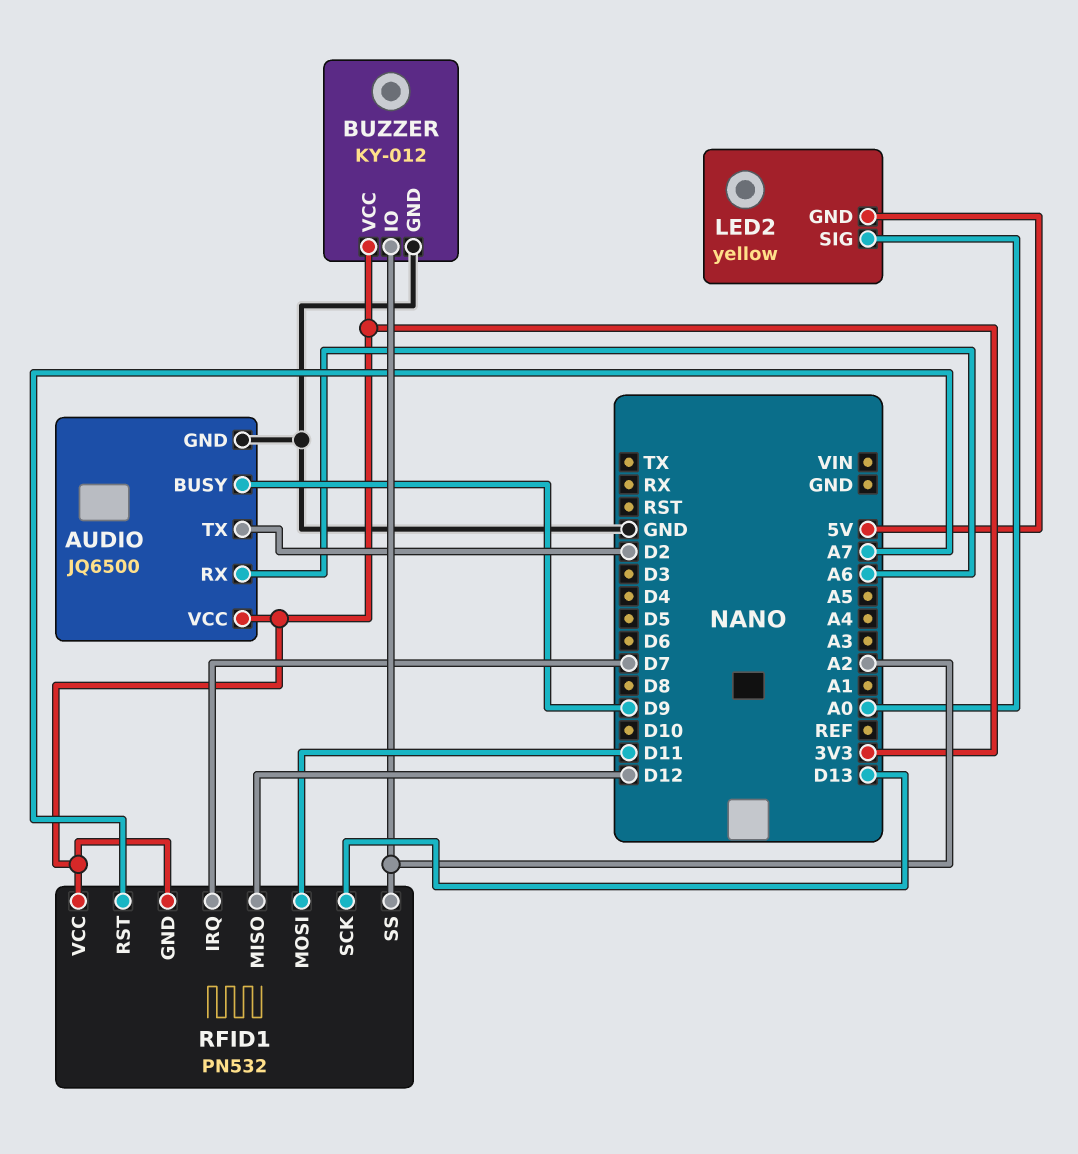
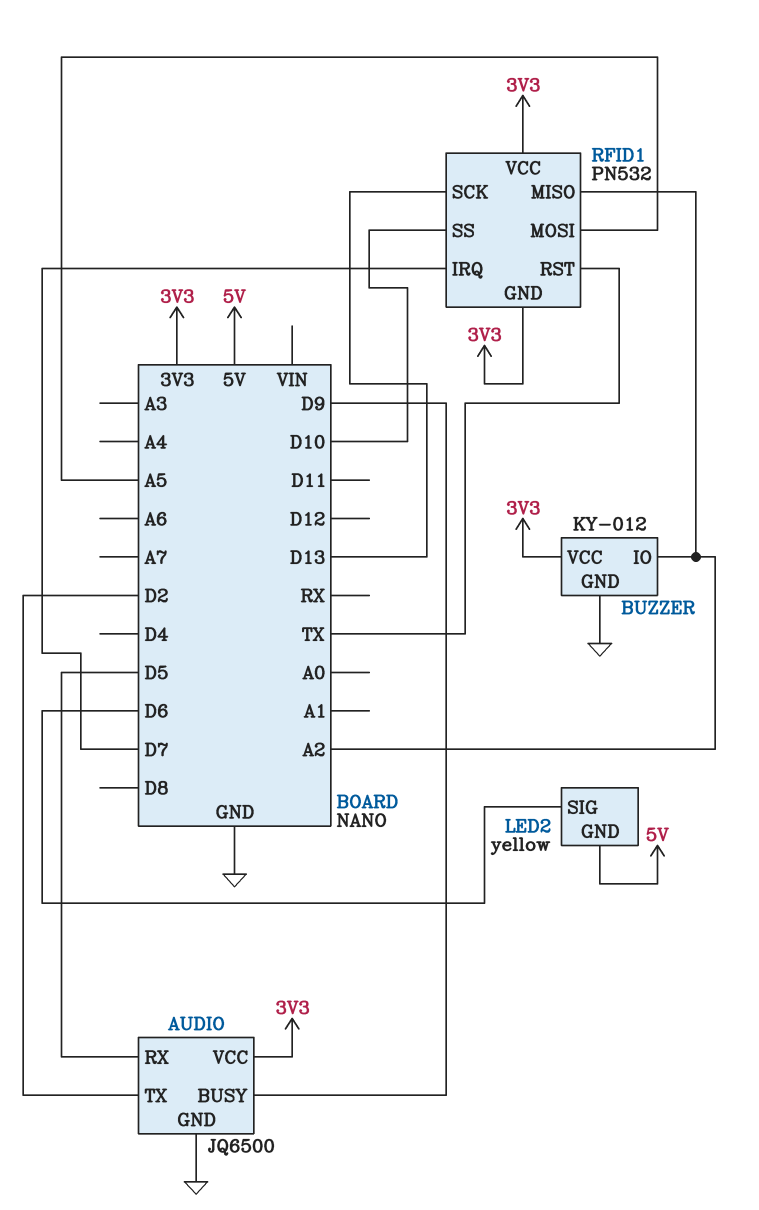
AUDIO pin RX: A6 -> D5
LED2 pin SIG: A0 -> D6
RFID1 pin MISO: D12 -> A2
RFID1 pin MOSI: D11 -> A5
RFID1 pin RST: A7 -> TX
RFID1 pin SS: A2 -> D10

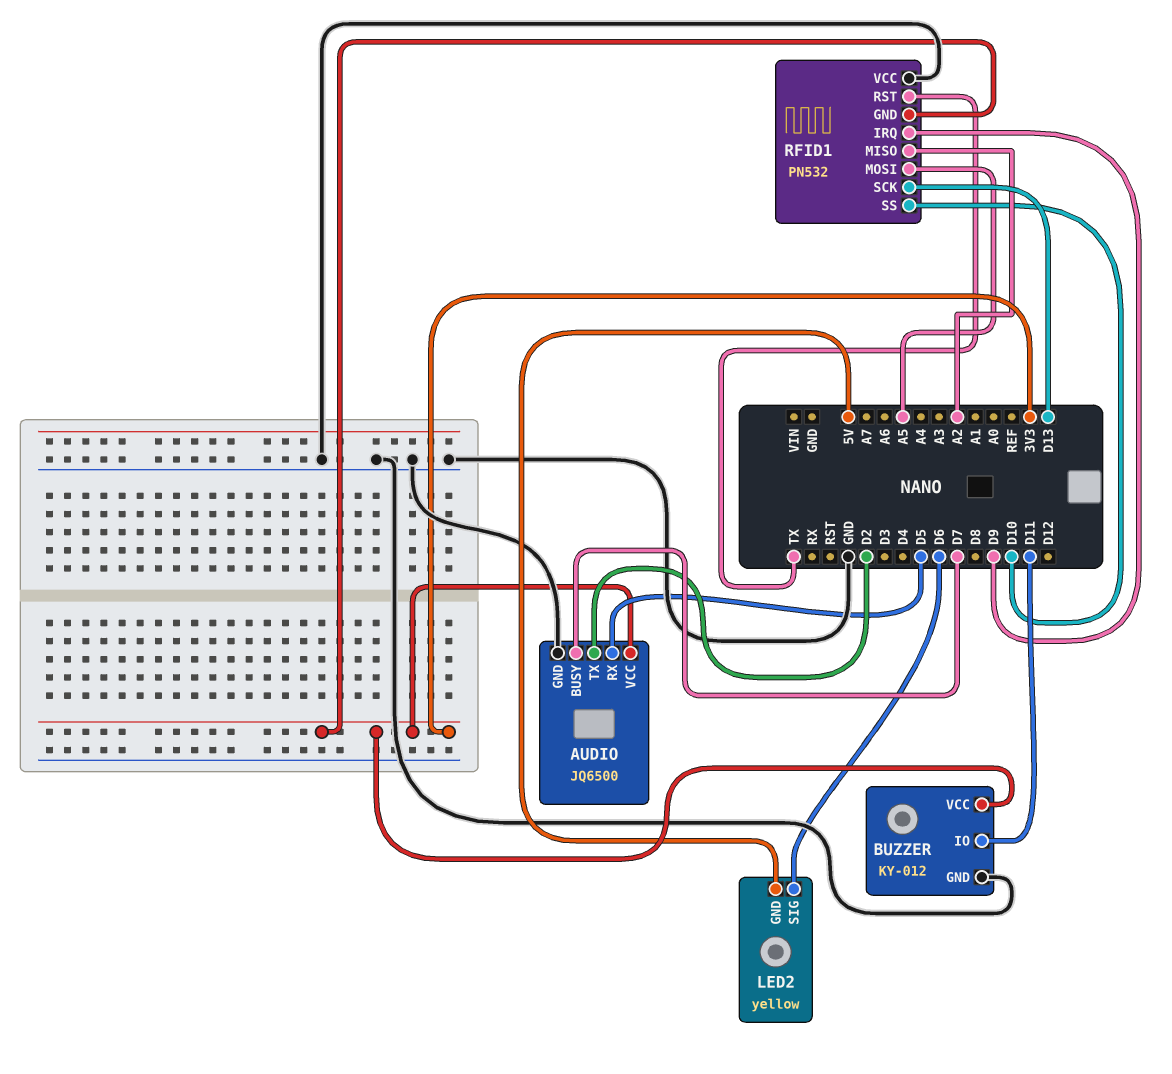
AUDIO pin BUSY: D9 -> D7
BUZZER pin IO: A2 -> D11
RFID1 pin IRQ: D7 -> D9
RFID1 pin VCC: 3V3 -> GND

